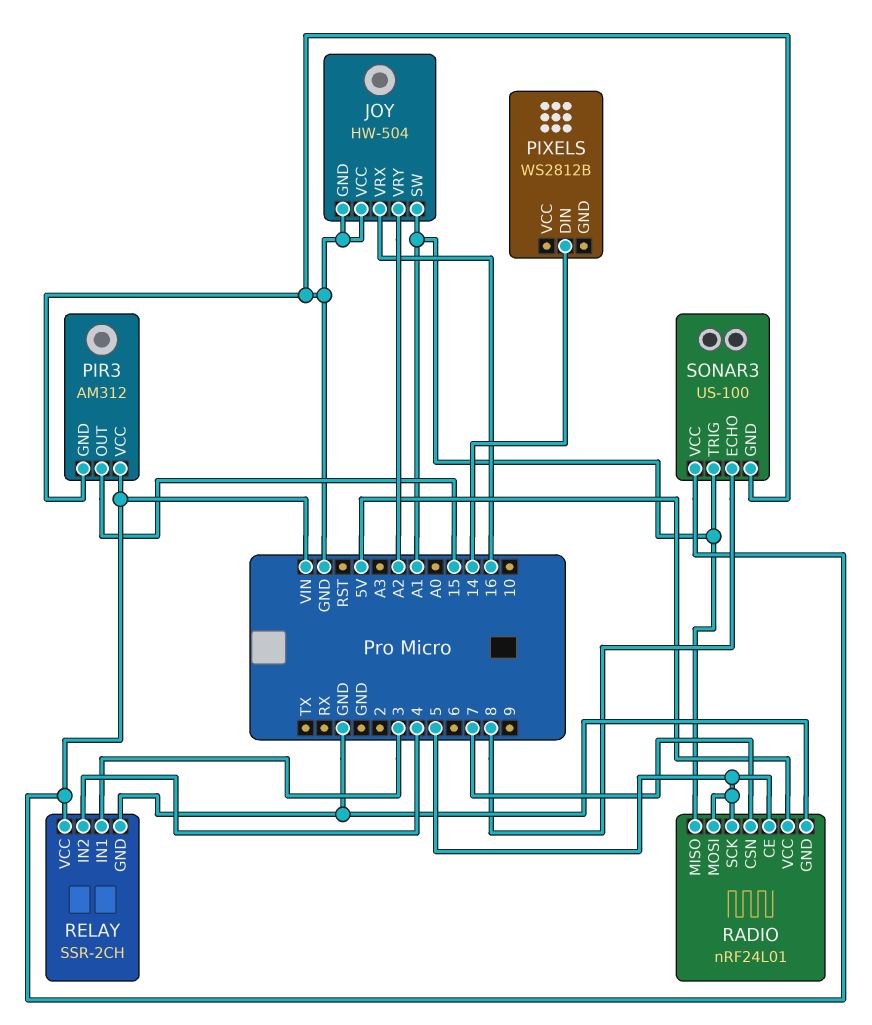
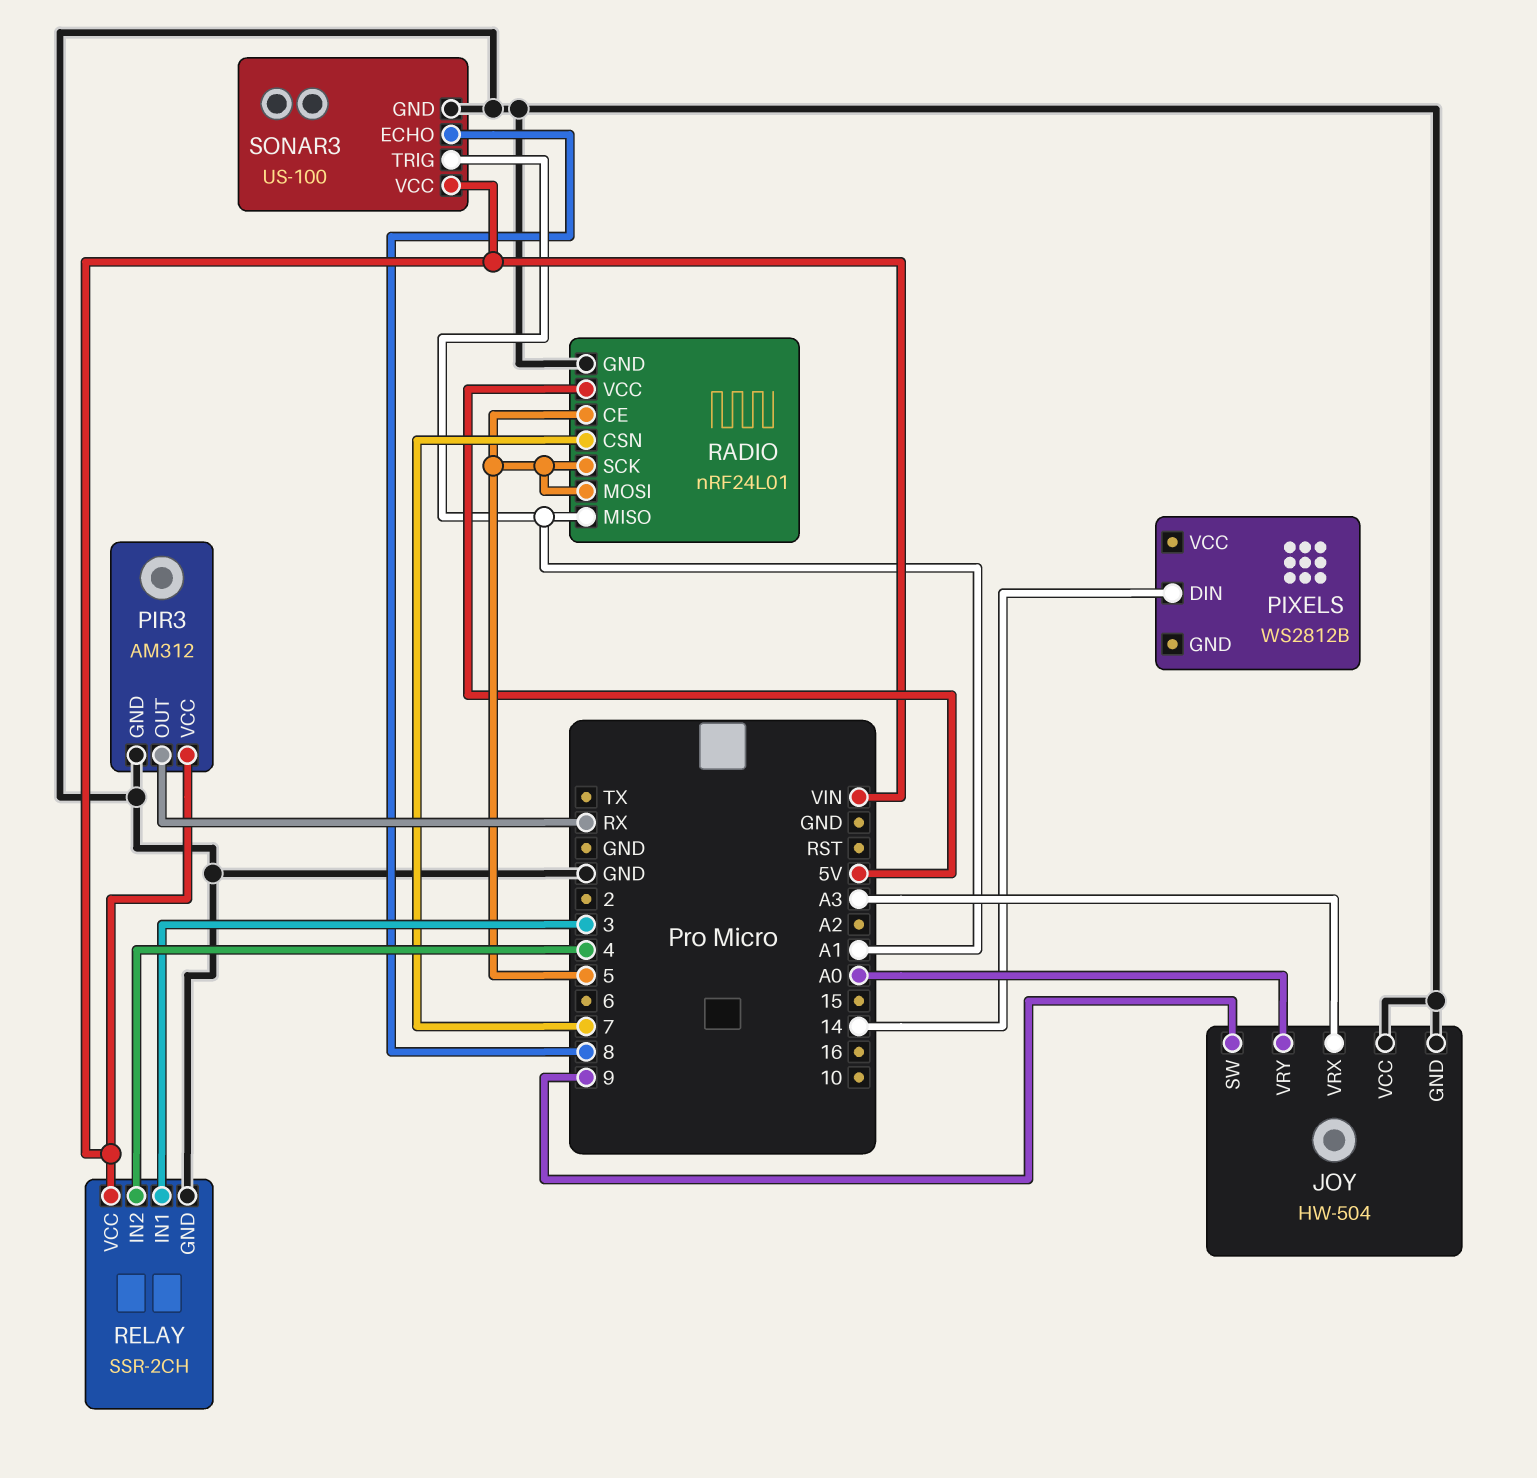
JOY pin SW: A1 -> 9
JOY pin VRX: 16 -> A3
JOY pin VRY: A2 -> A0
PIR3 pin OUT: 15 -> RX

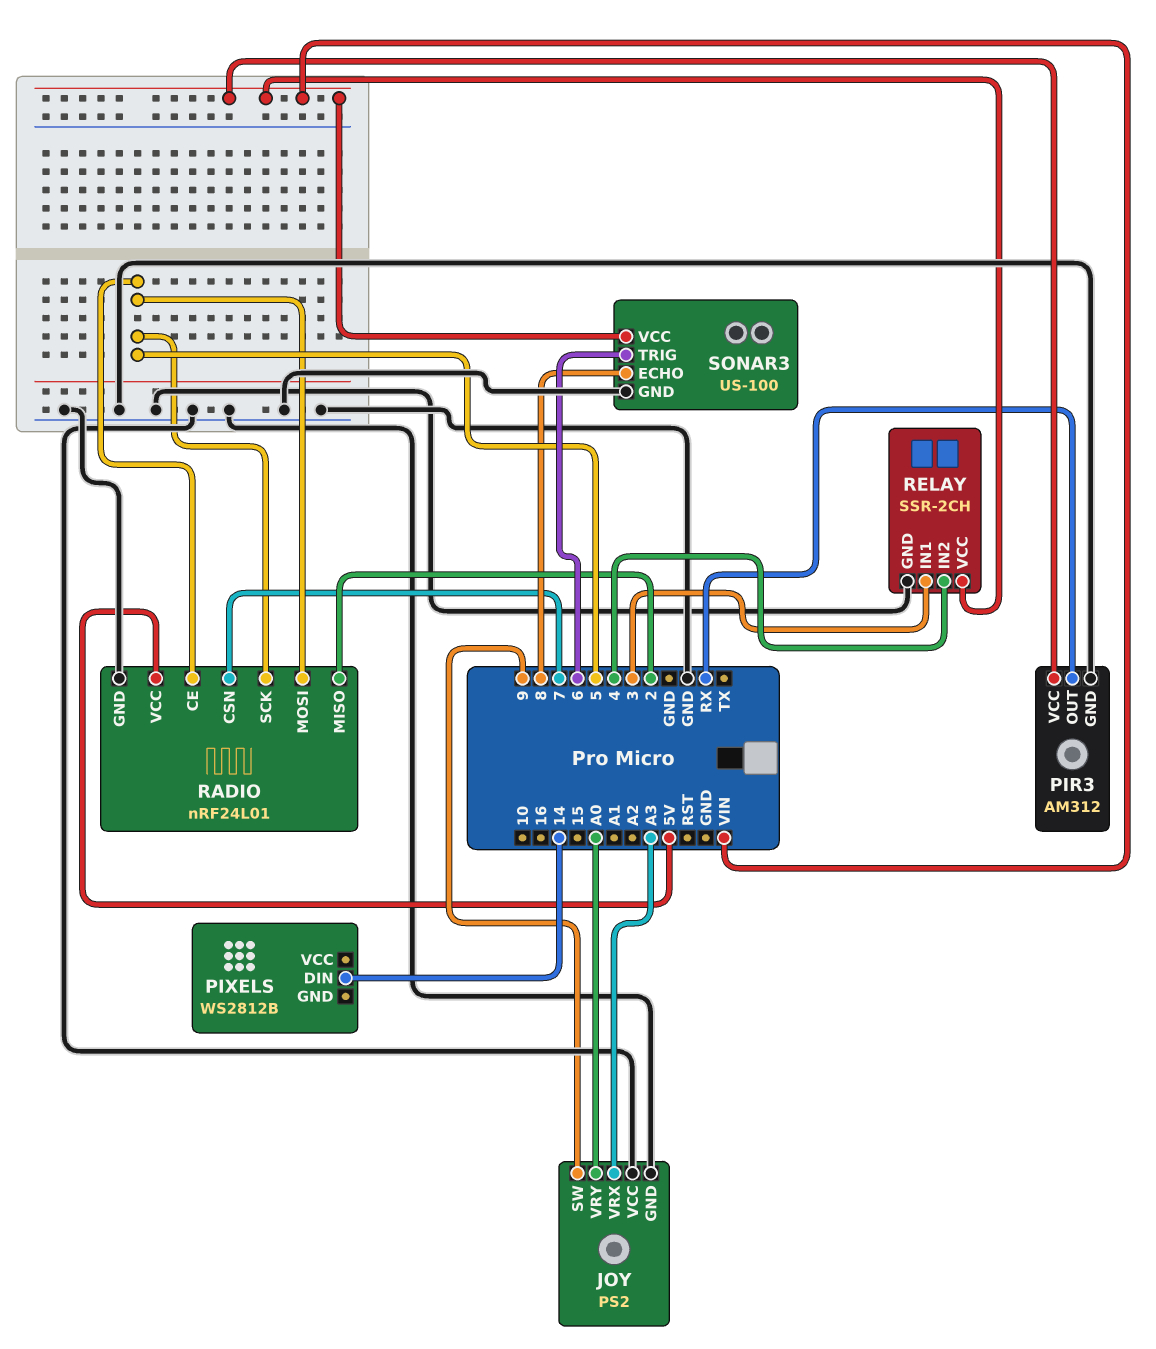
JOY: HW-504 -> PS2
RADIO pin MISO: A1 -> 2
SONAR3 pin TRIG: A1 -> 6

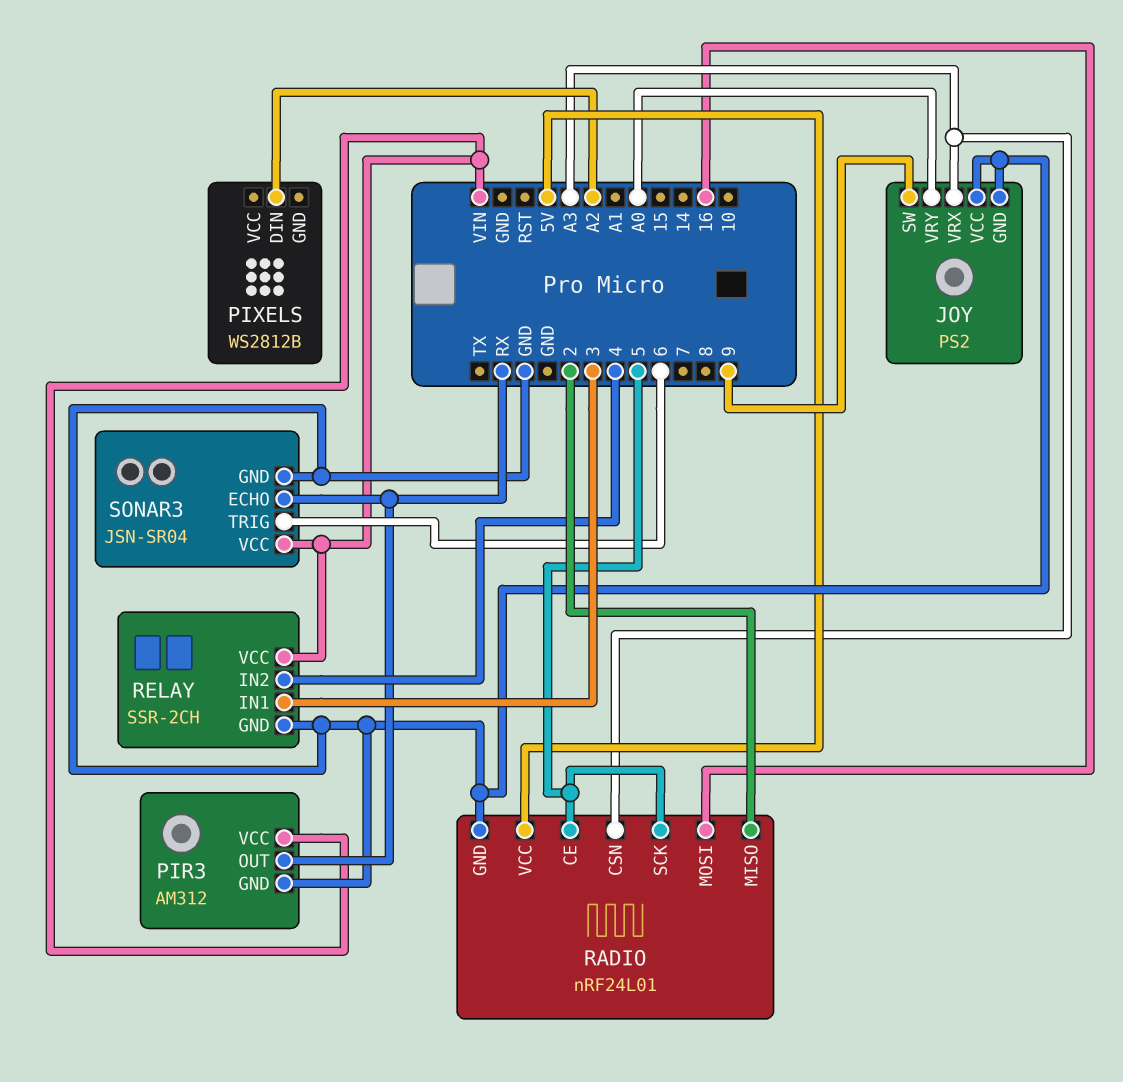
PIXELS pin DIN: 14 -> A2
RADIO pin CSN: 7 -> A3
RADIO pin MOSI: 5 -> 16
SONAR3: US-100 -> JSN-SR04
SONAR3 pin ECHO: 8 -> RX

